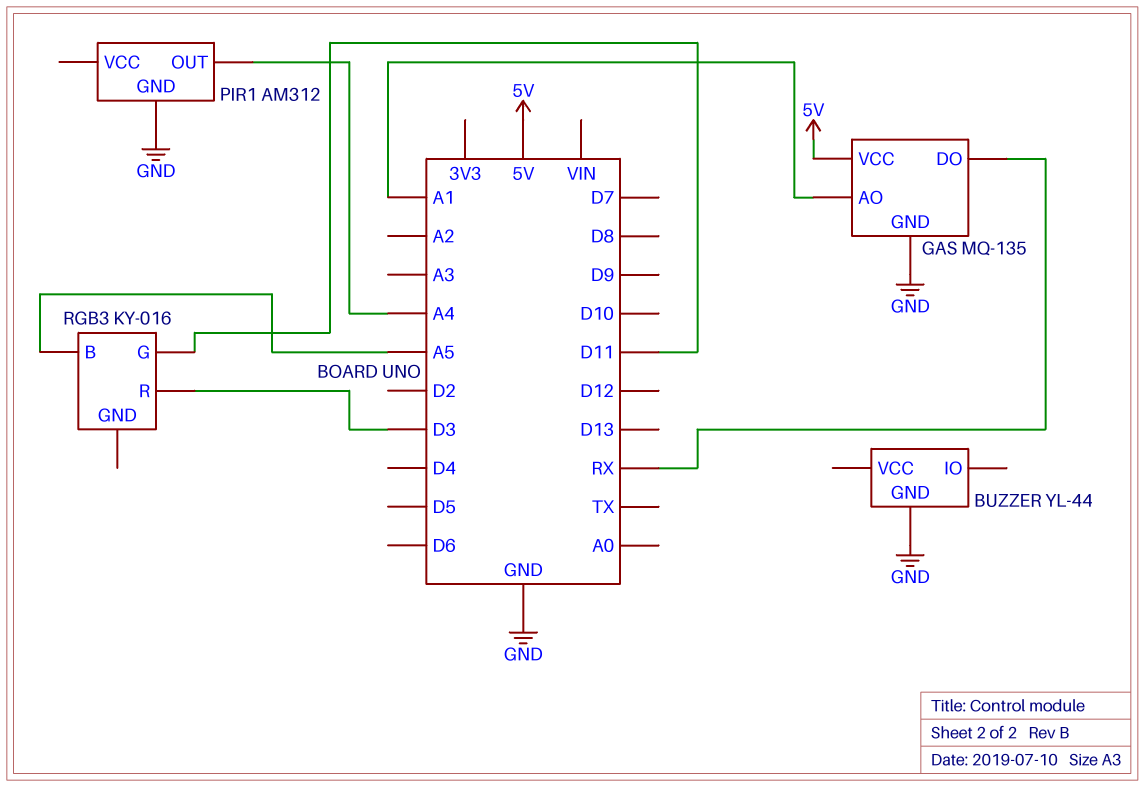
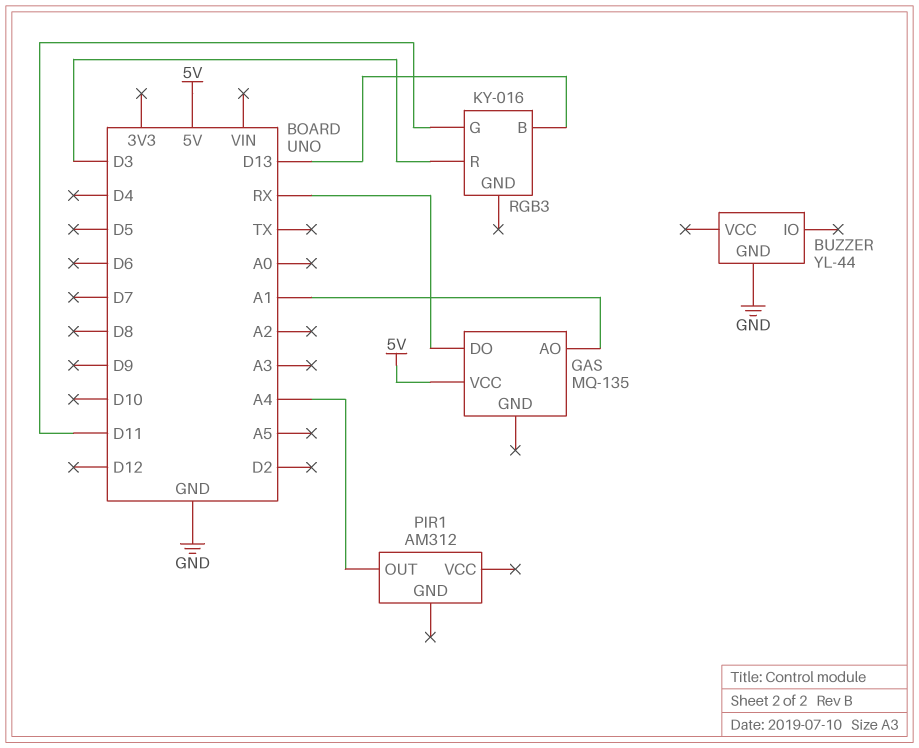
GAS pin GND: GND -> none
PIR1 pin GND: GND -> none
RGB3 pin B: A5 -> D13

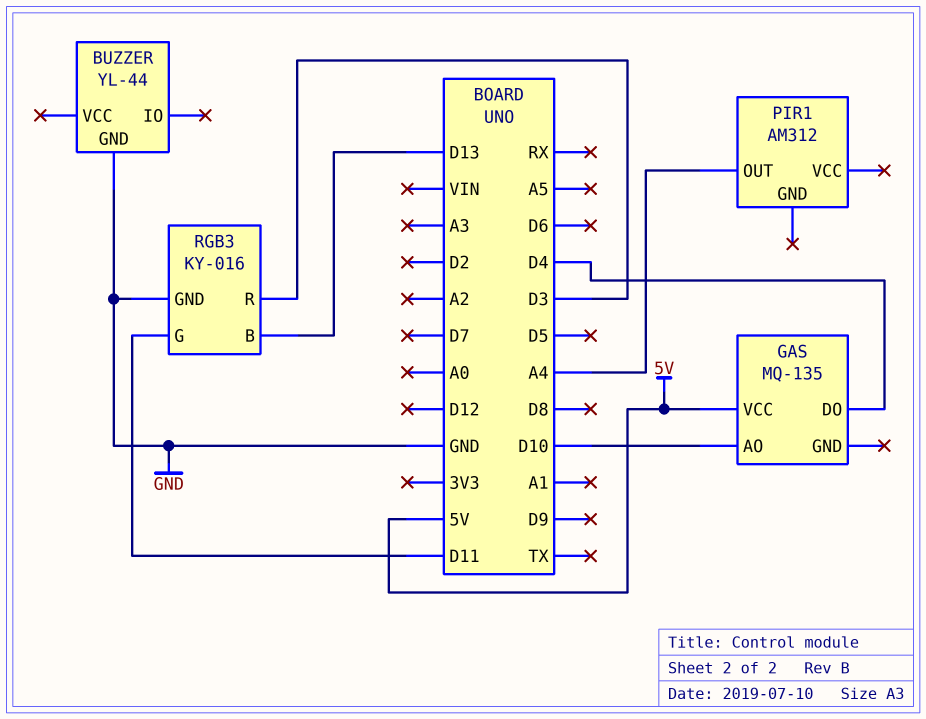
GAS pin AO: A1 -> D10
GAS pin DO: RX -> D4
RGB3 pin GND: none -> GND

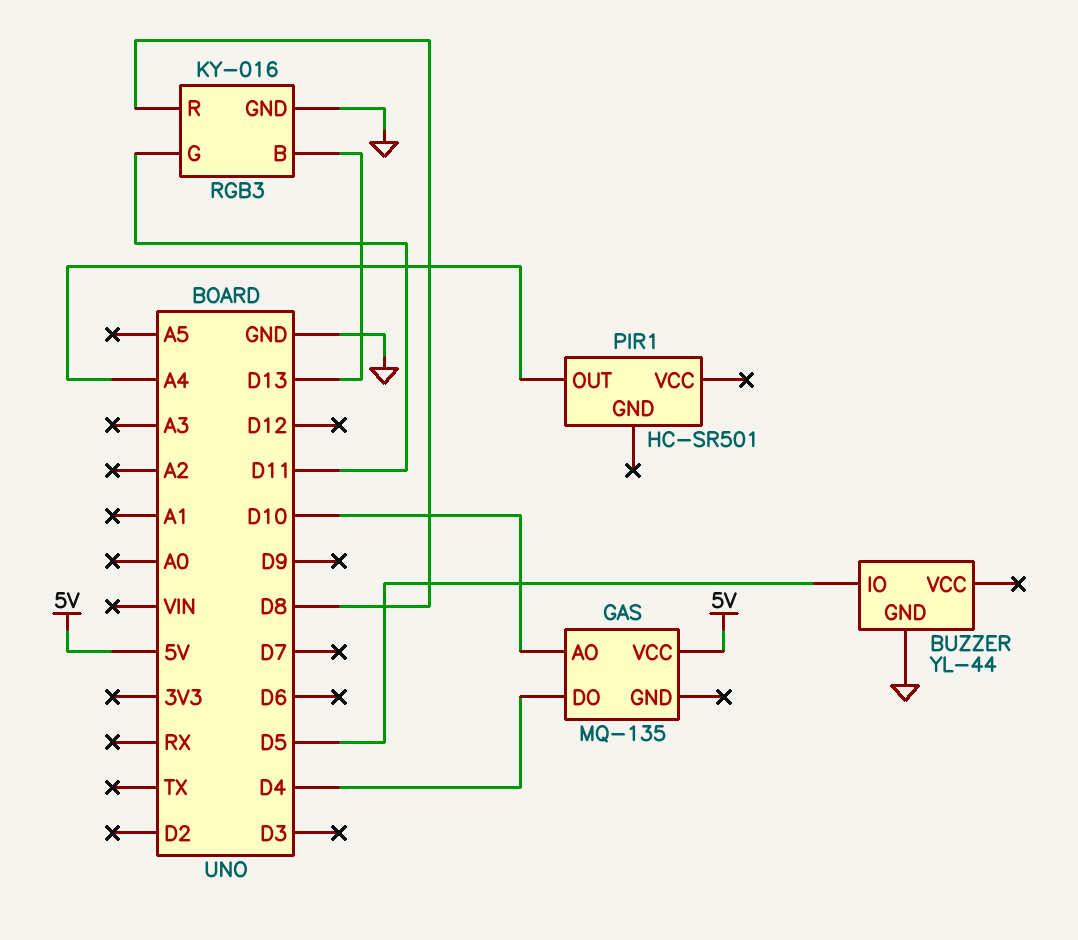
BUZZER pin IO: none -> D5
PIR1: AM312 -> HC-SR501
RGB3 pin R: D3 -> D8

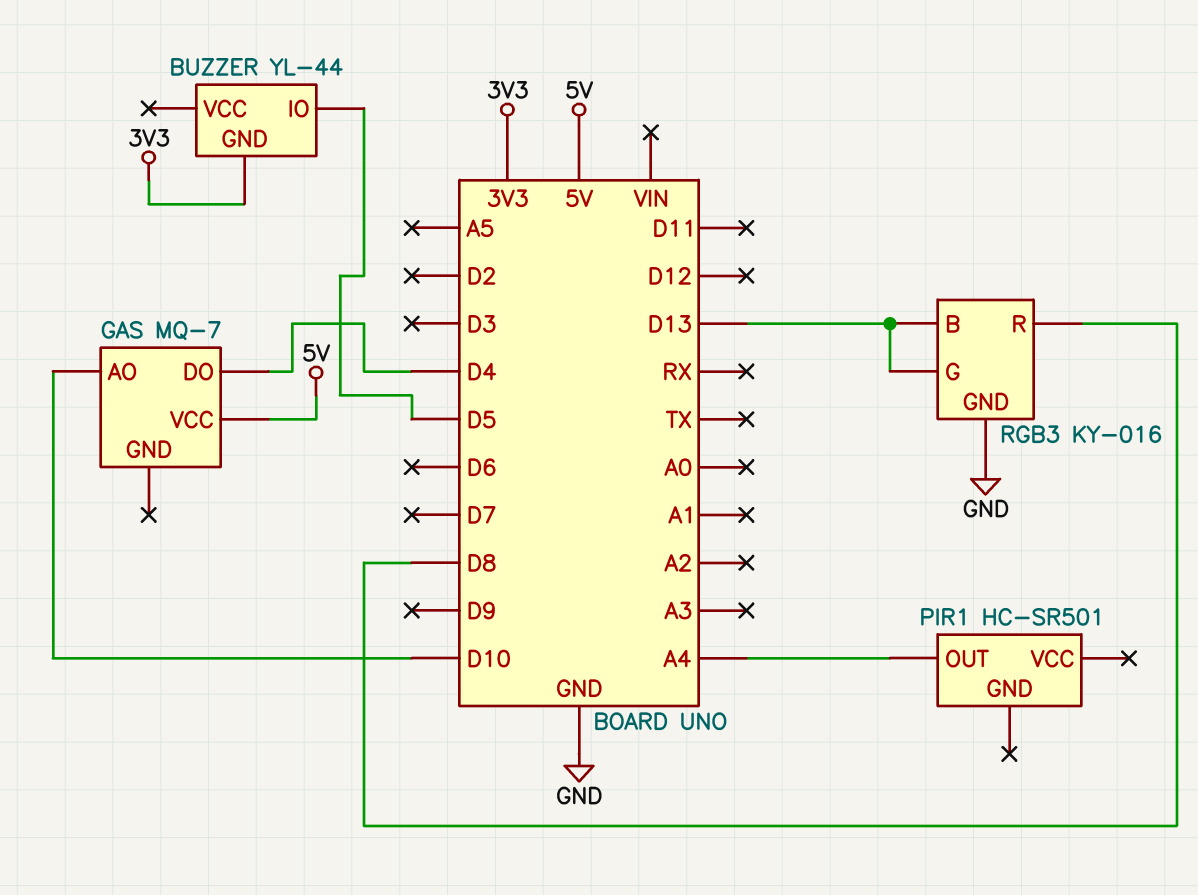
BUZZER pin GND: GND -> 3V3
GAS: MQ-135 -> MQ-7
RGB3 pin G: D11 -> D13

